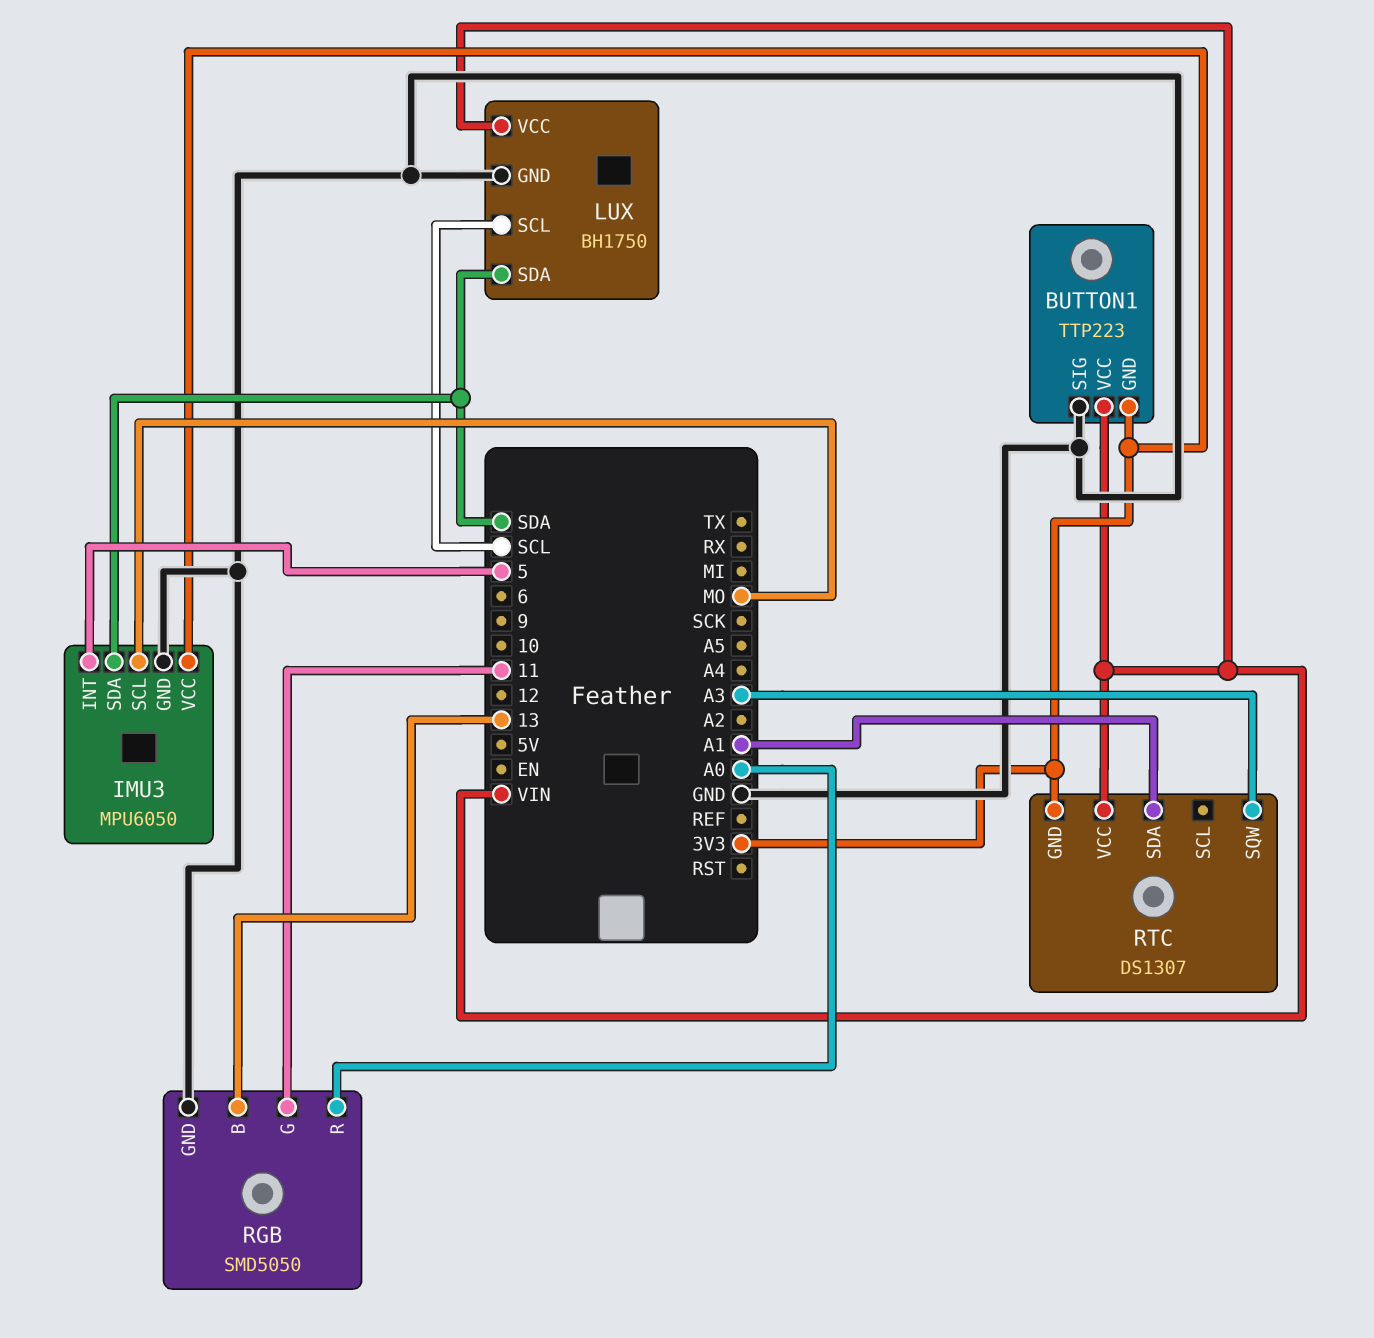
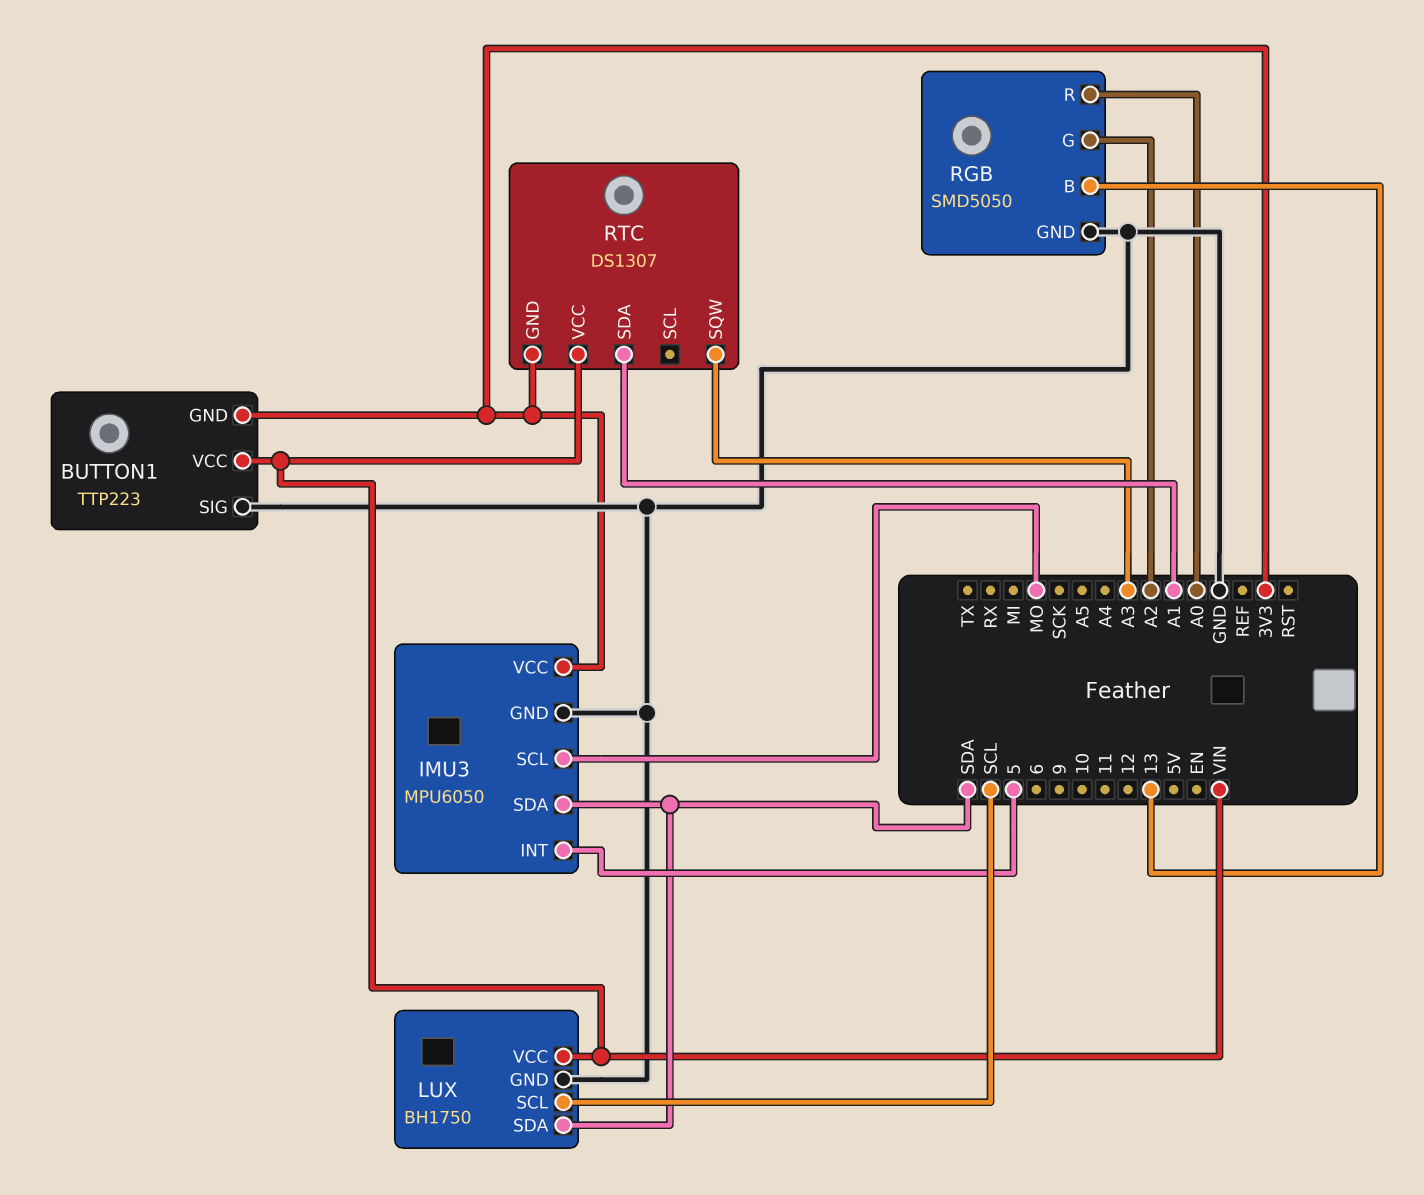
RGB pin G: 11 -> A2

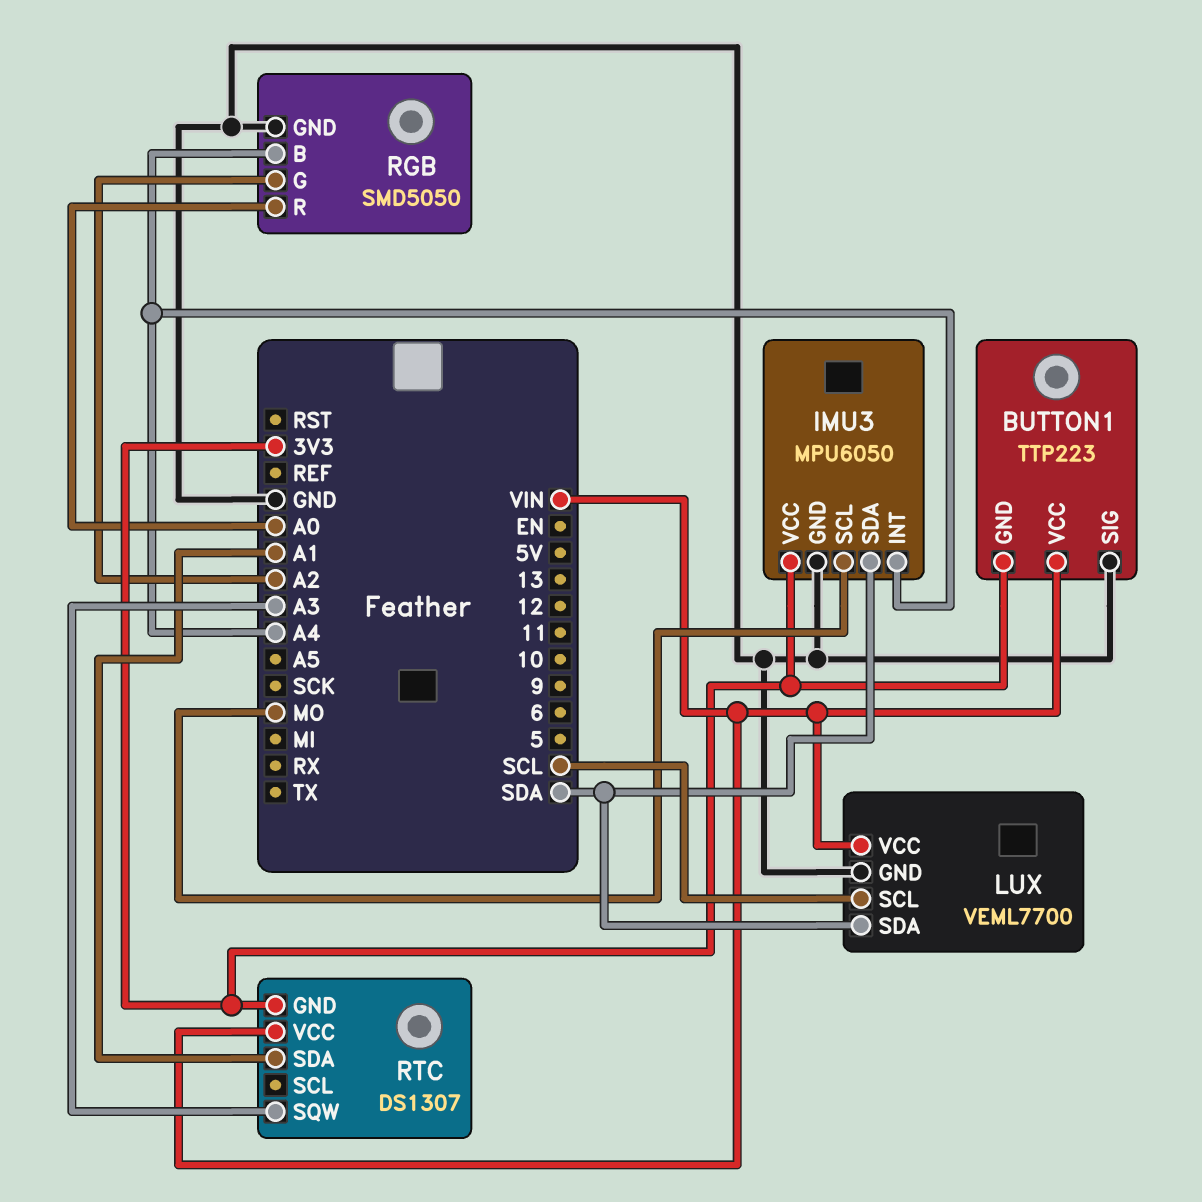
IMU3 pin INT: 5 -> A4
LUX: BH1750 -> VEML7700
RGB pin B: 13 -> A4

